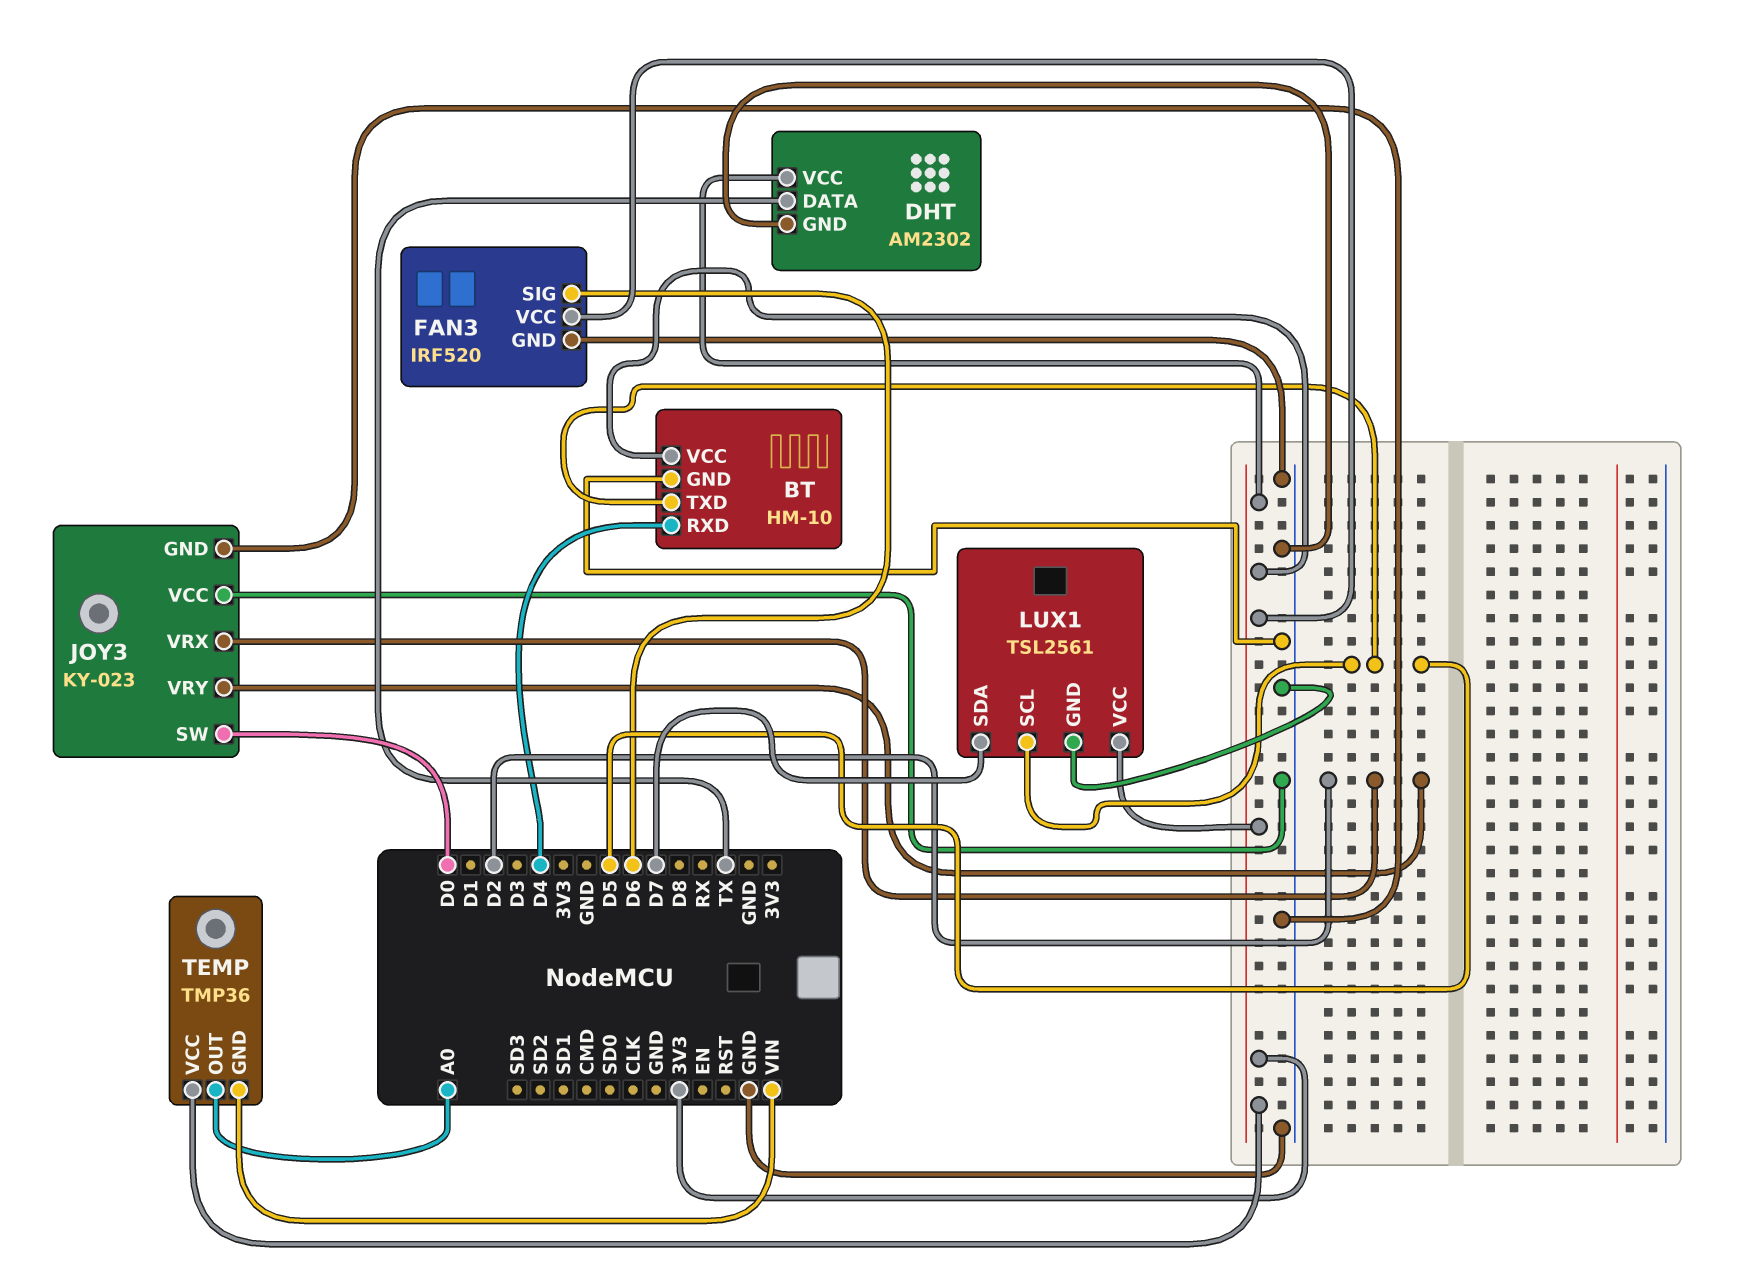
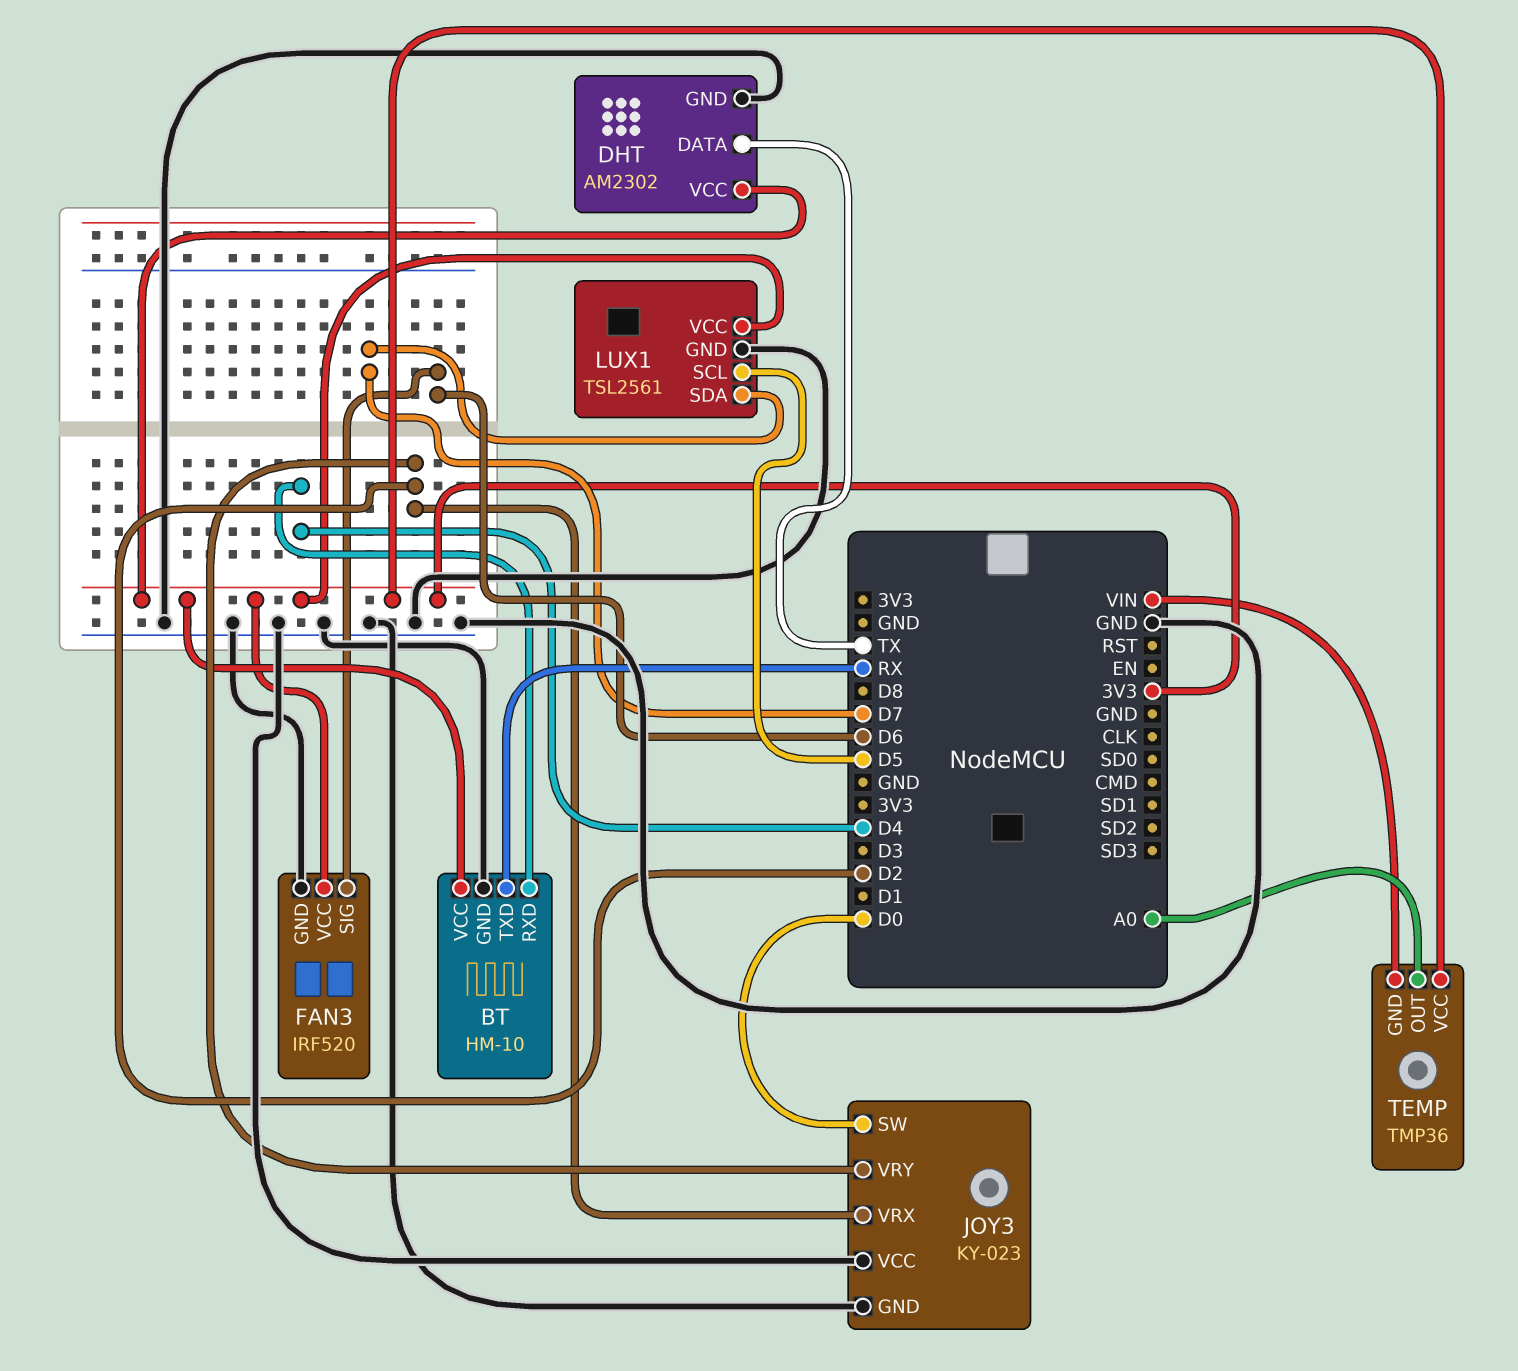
BT pin TXD: D5 -> RX

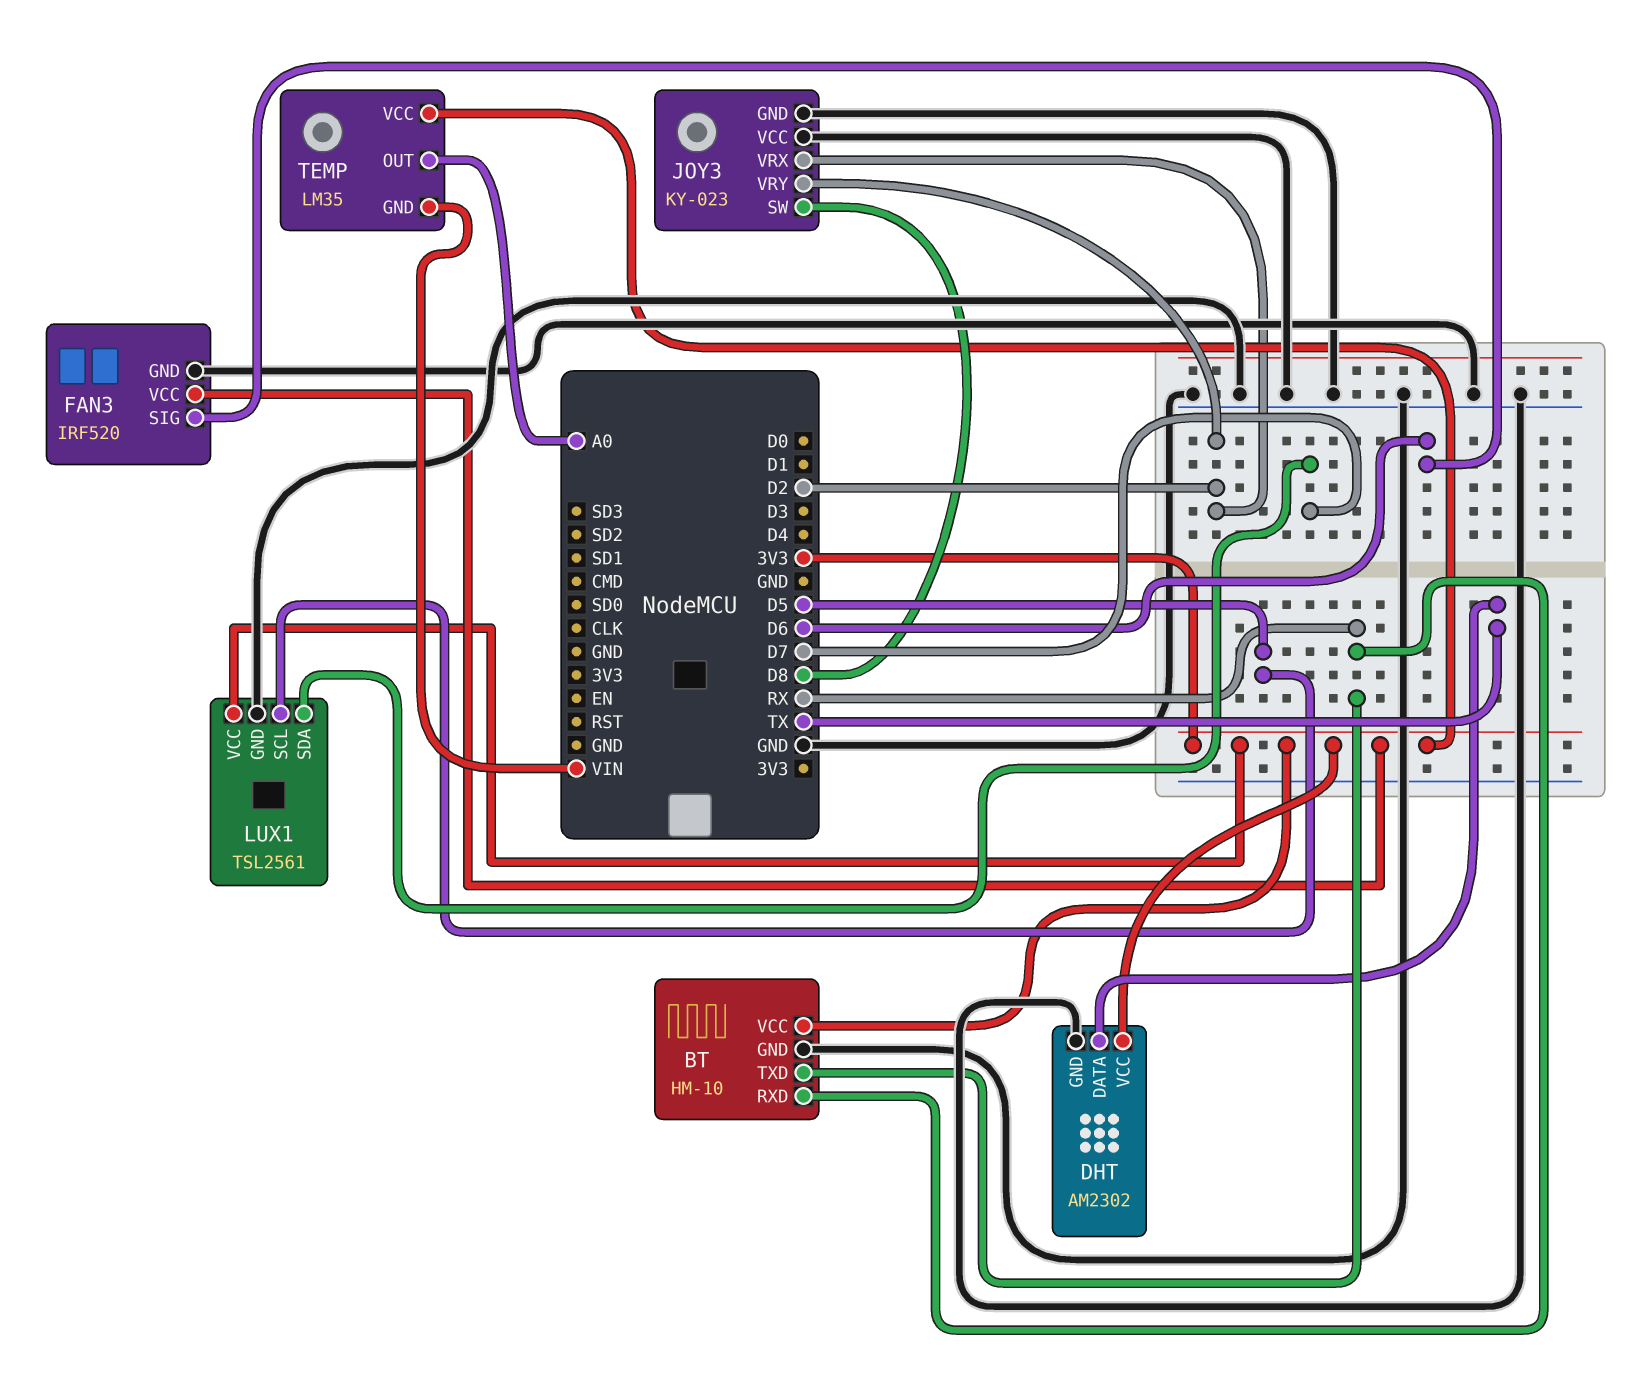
BT pin RXD: D4 -> RX
JOY3 pin SW: D0 -> D8
TEMP: TMP36 -> LM35

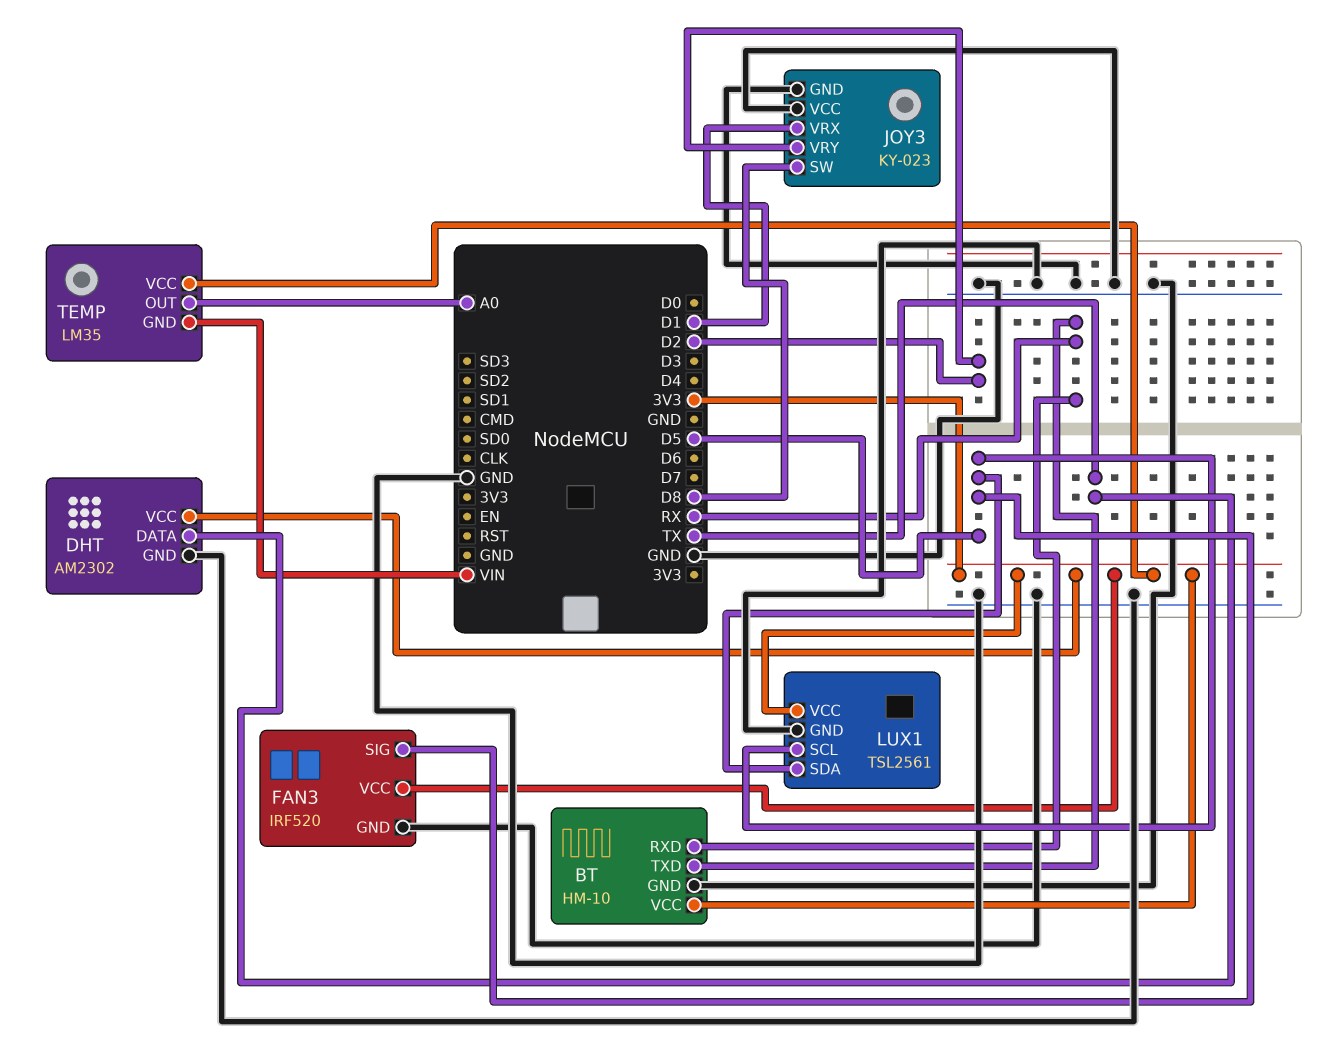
FAN3 pin SIG: D6 -> D5
JOY3 pin VRX: D2 -> D1
LUX1 pin SDA: D7 -> D5

